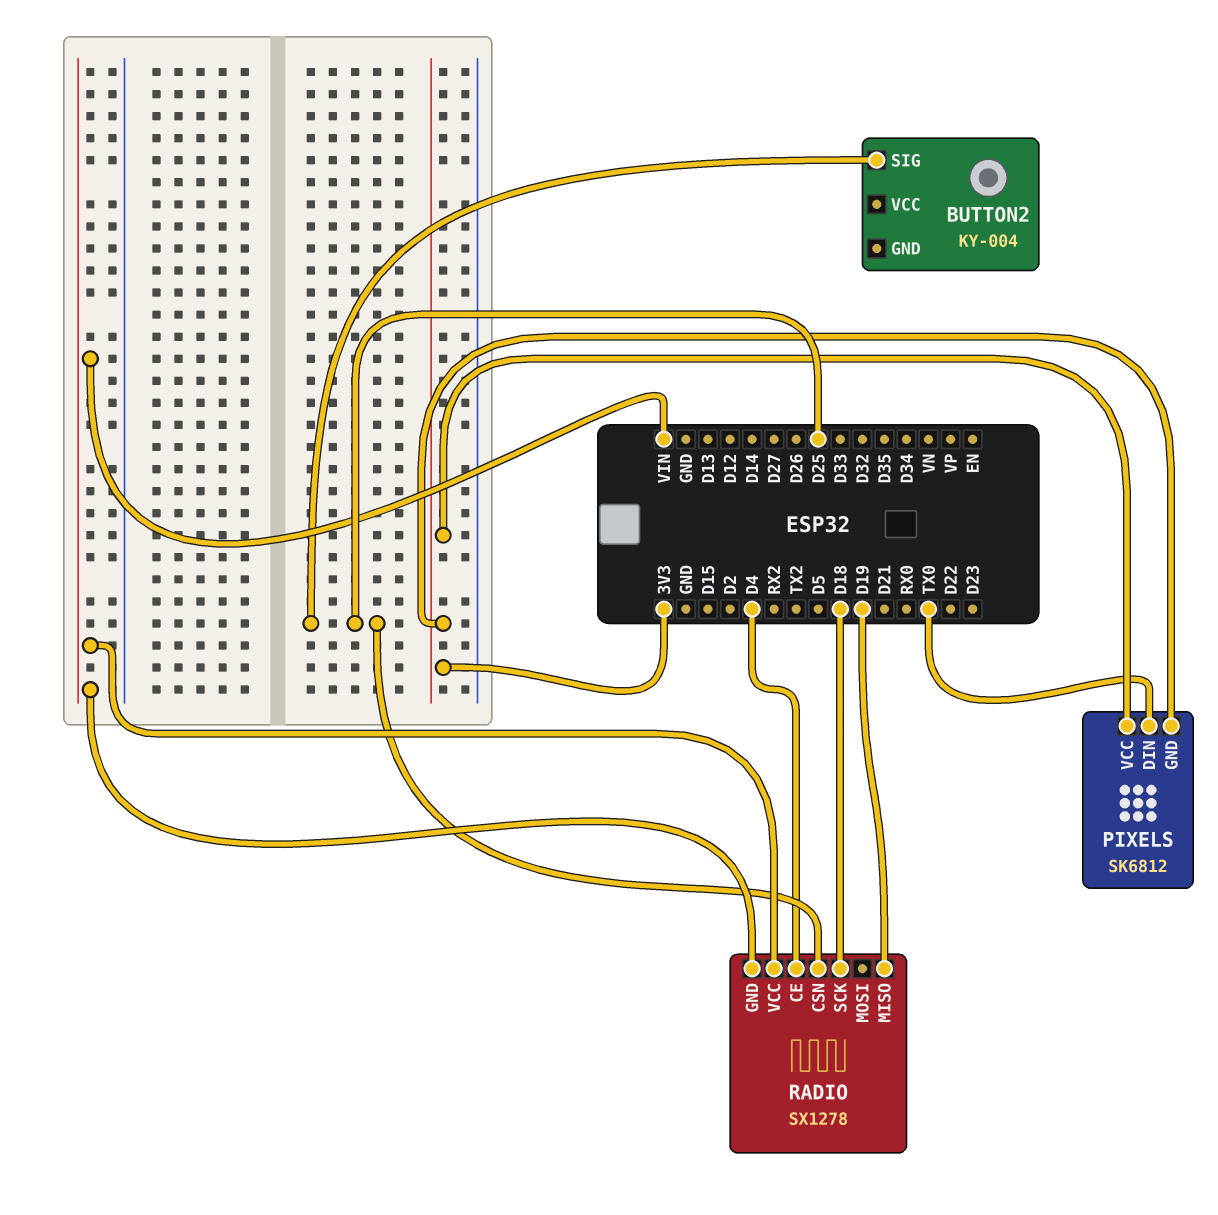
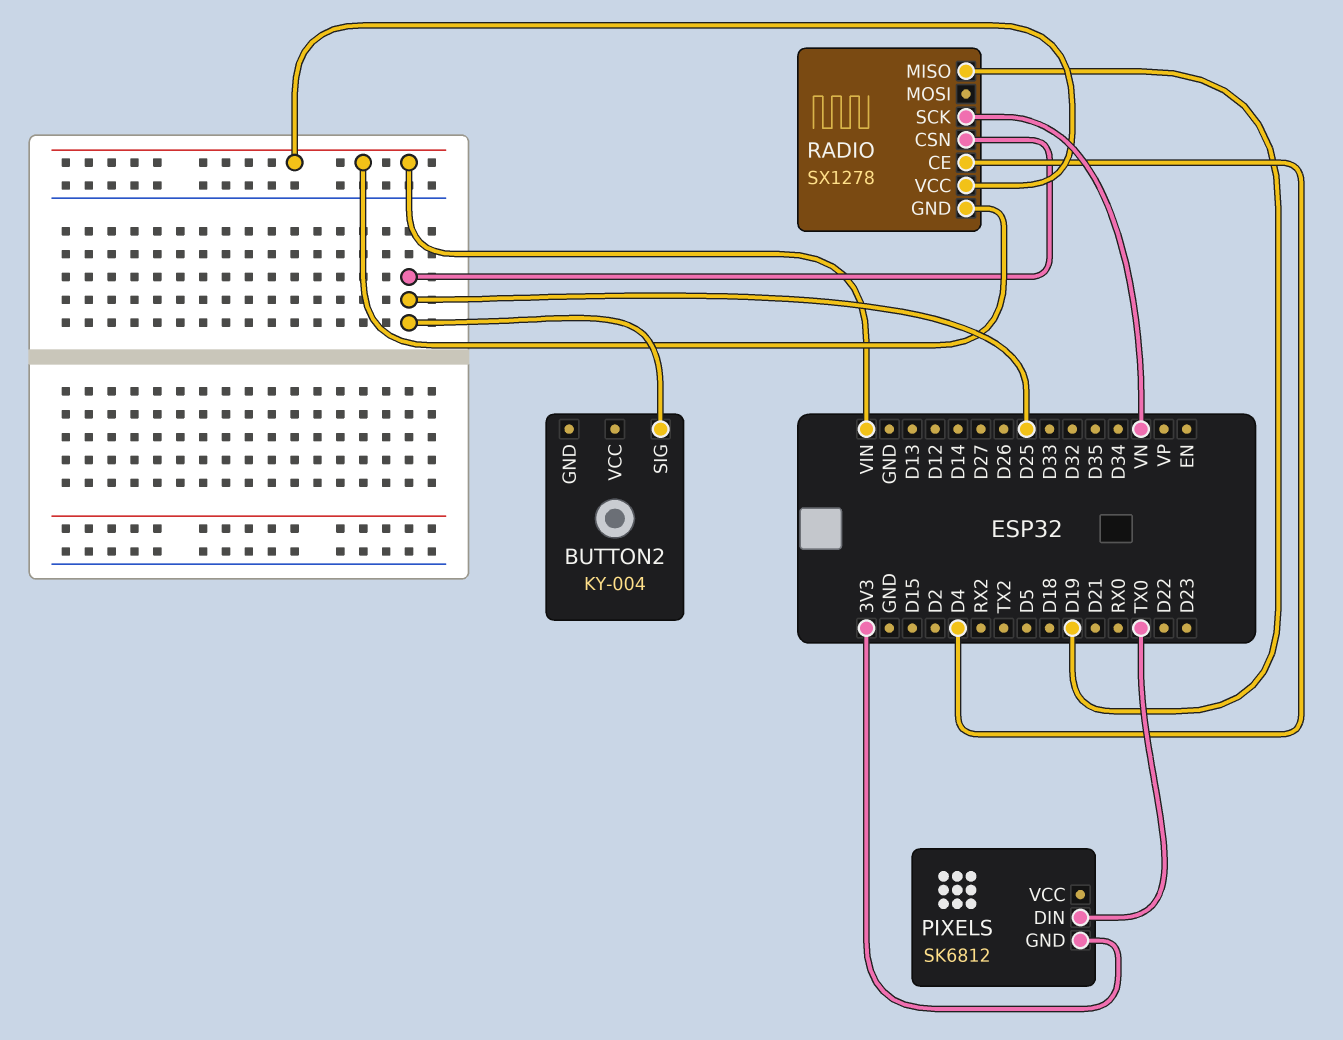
PIXELS pin VCC: 3V3 -> none
RADIO pin SCK: D18 -> VN

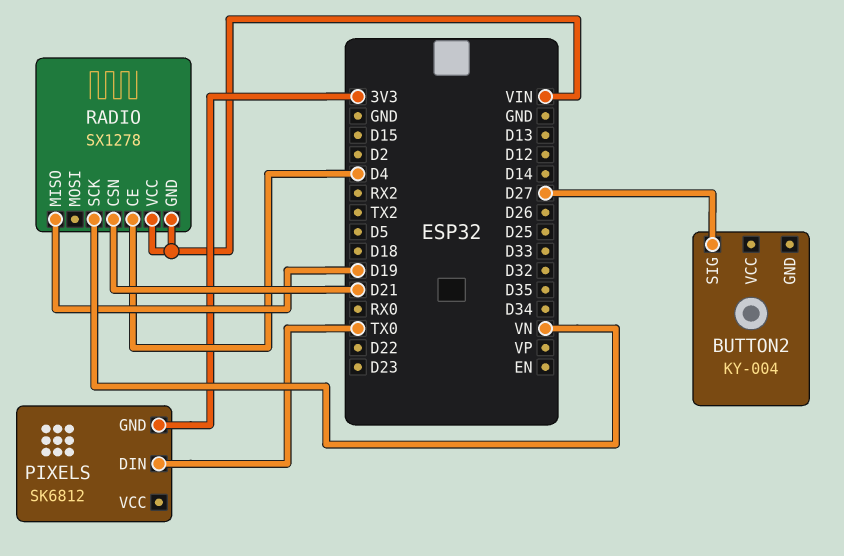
BUTTON2 pin SIG: D25 -> D27
RADIO pin CSN: D25 -> D21

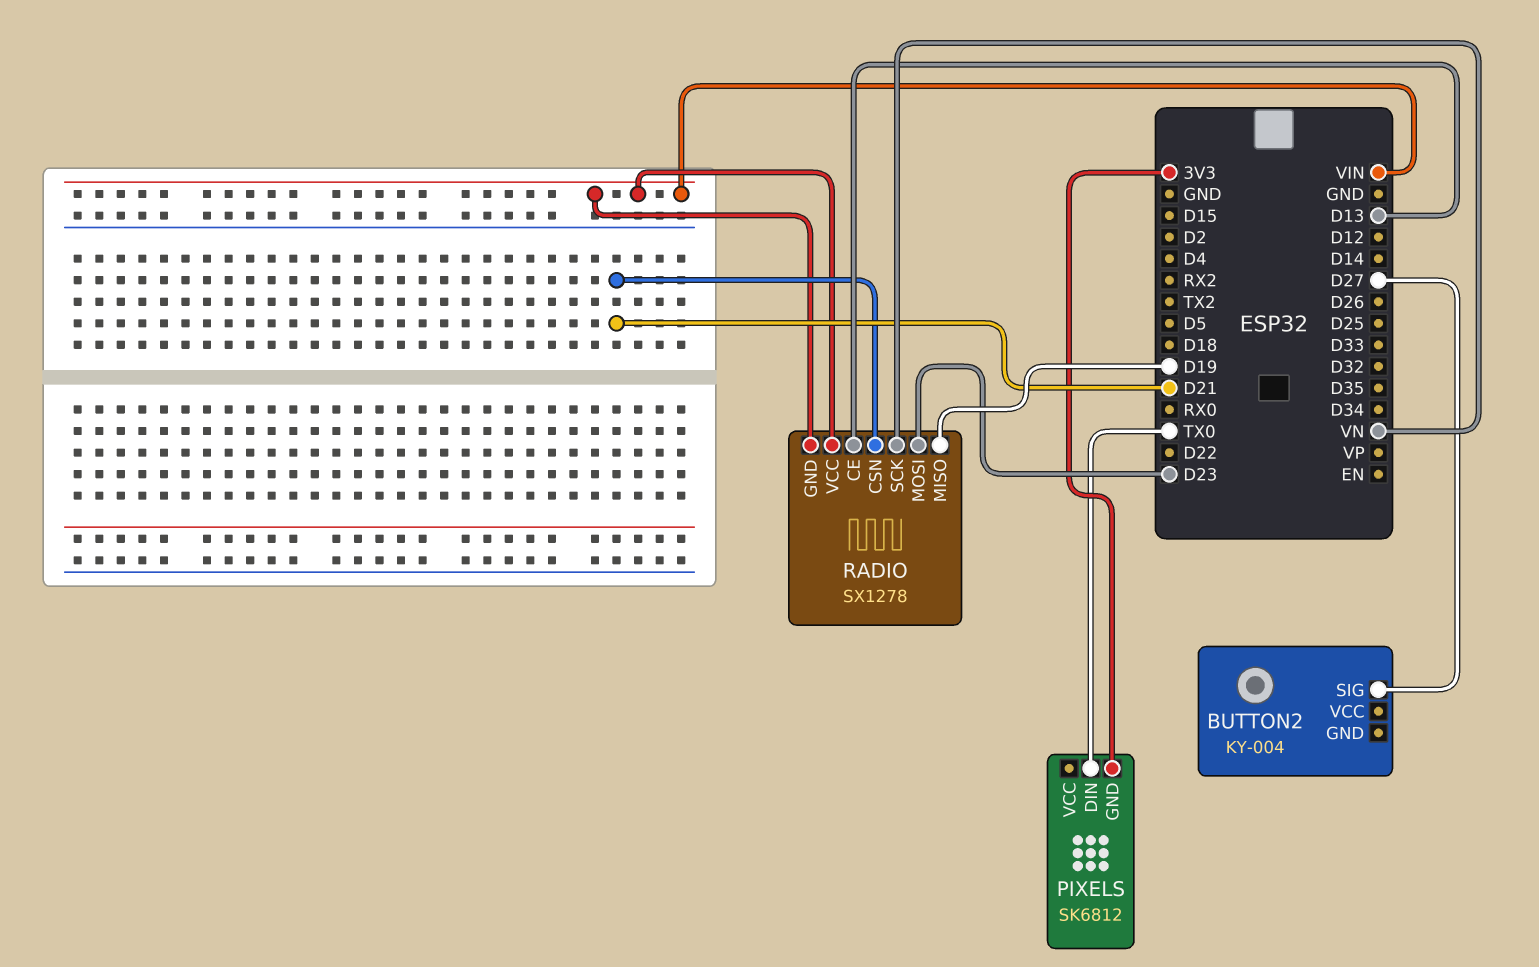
RADIO pin CE: D4 -> D13
RADIO pin MOSI: none -> D23

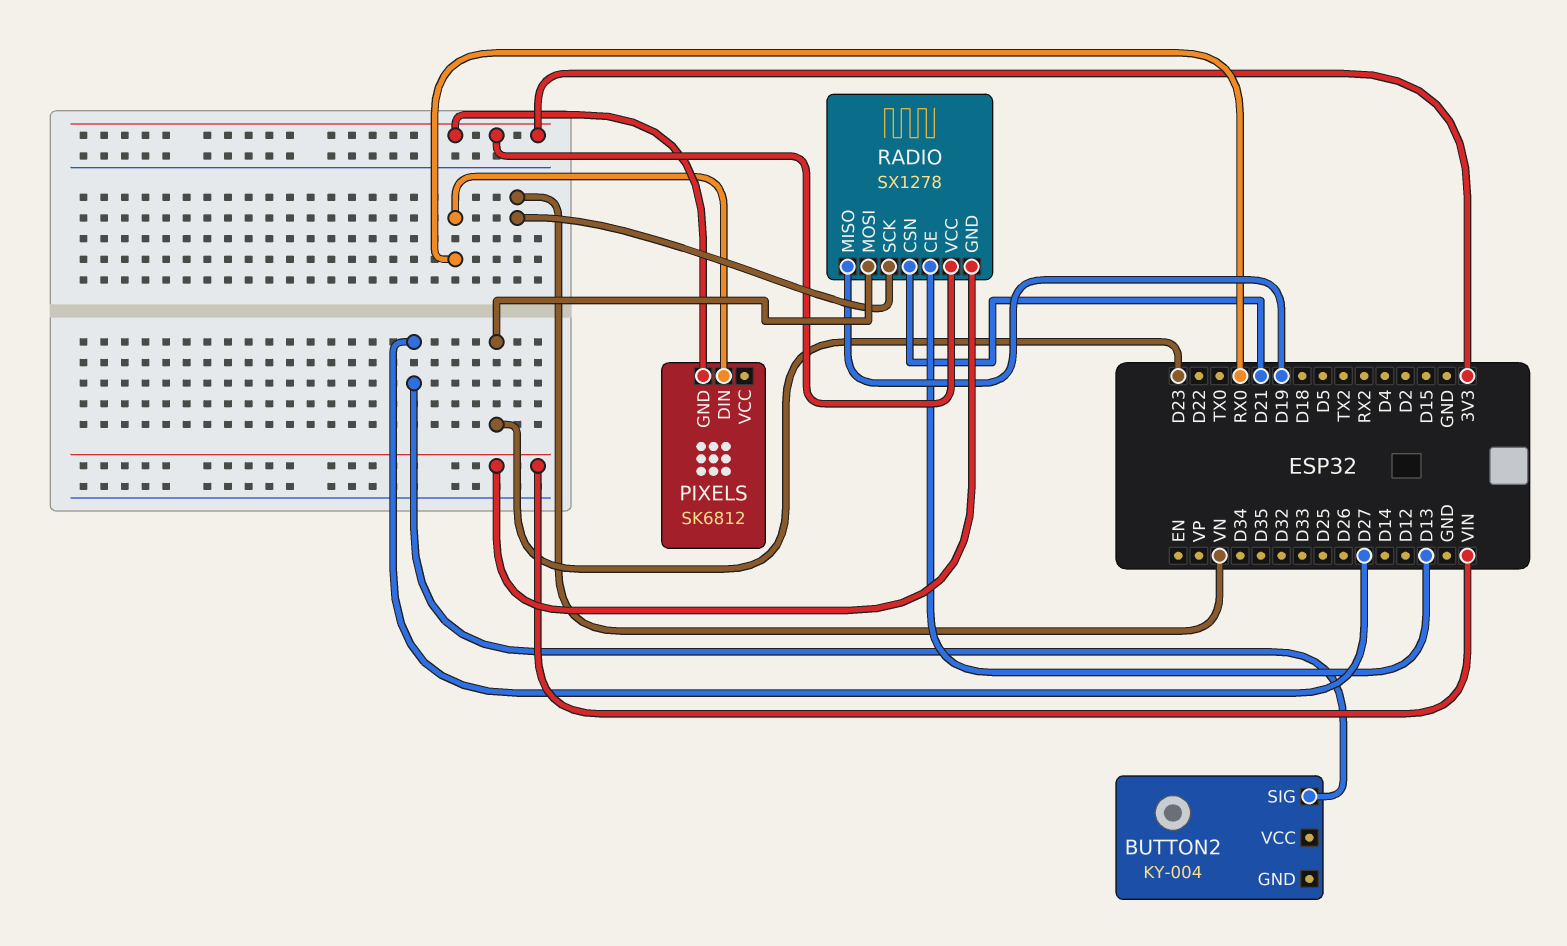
PIXELS pin DIN: TX0 -> RX0
RADIO pin VCC: VIN -> 3V3

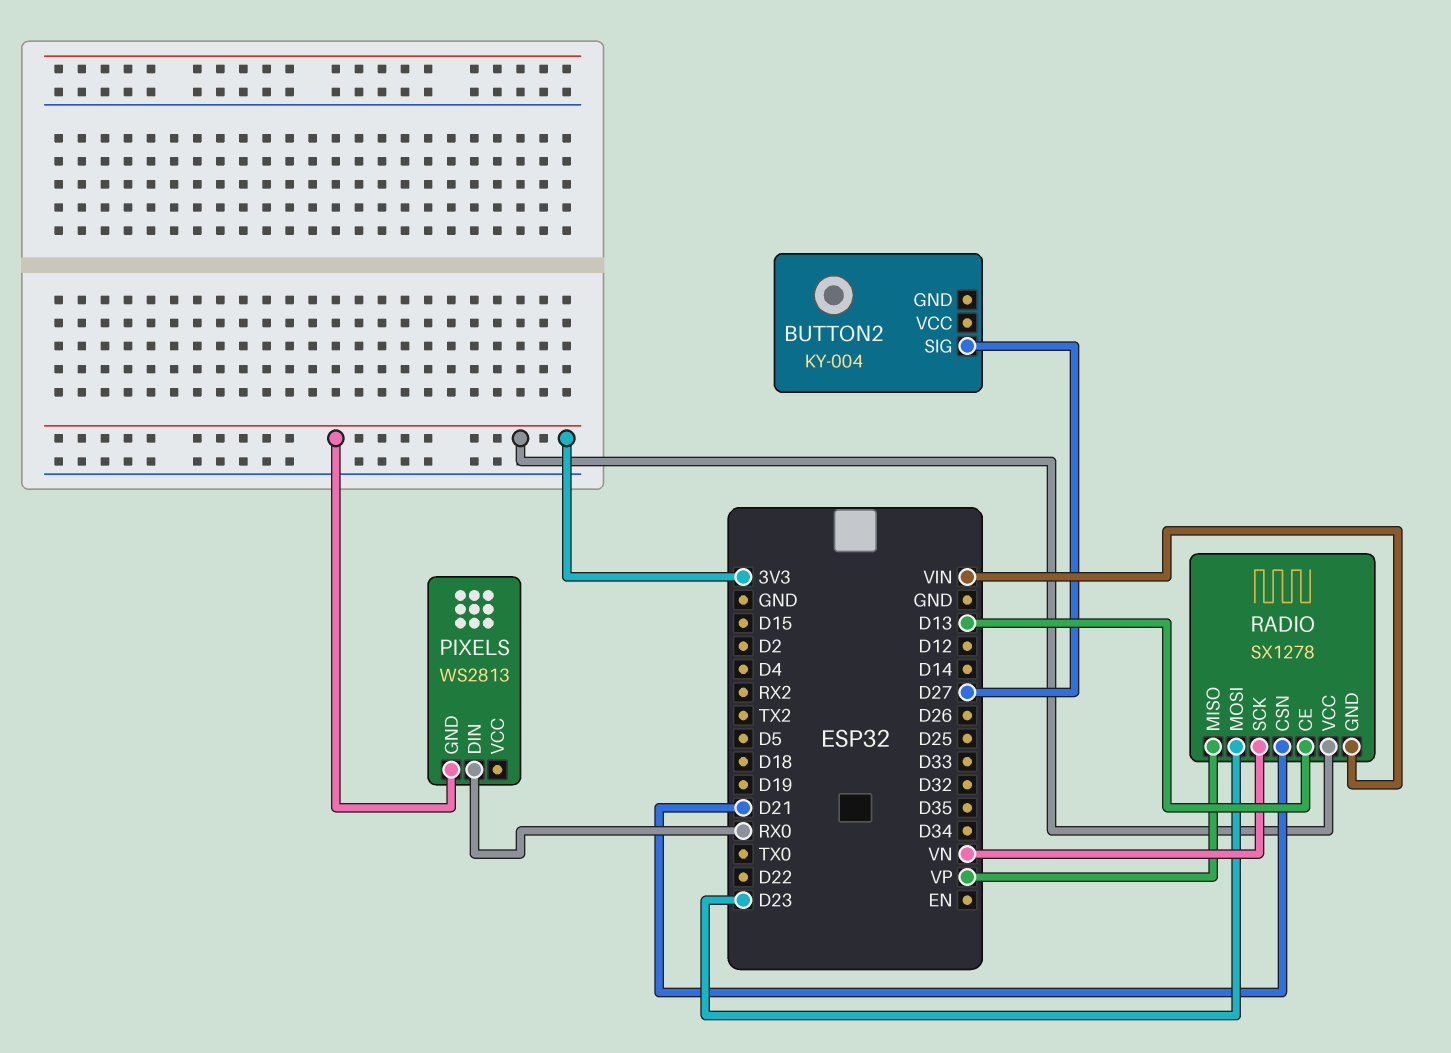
PIXELS: SK6812 -> WS2813
RADIO pin MISO: D19 -> VP

